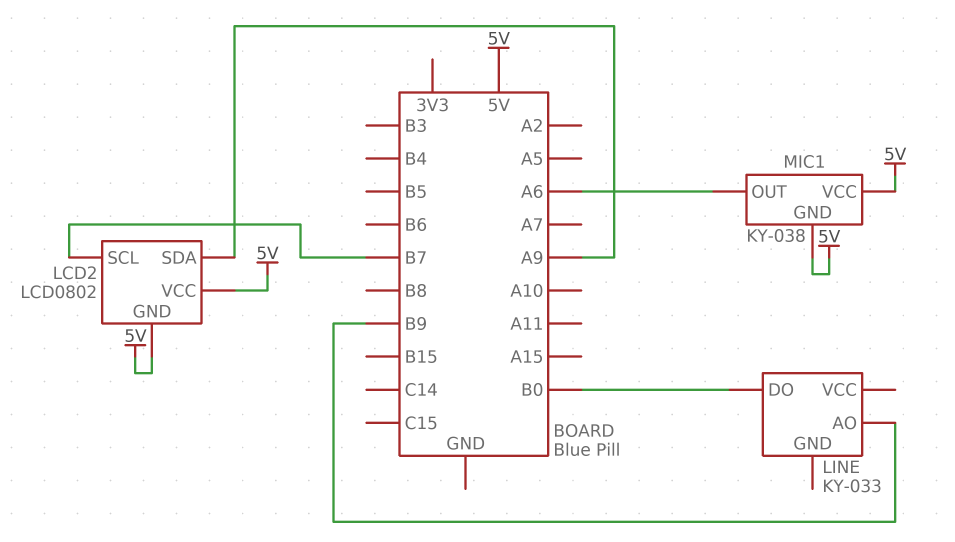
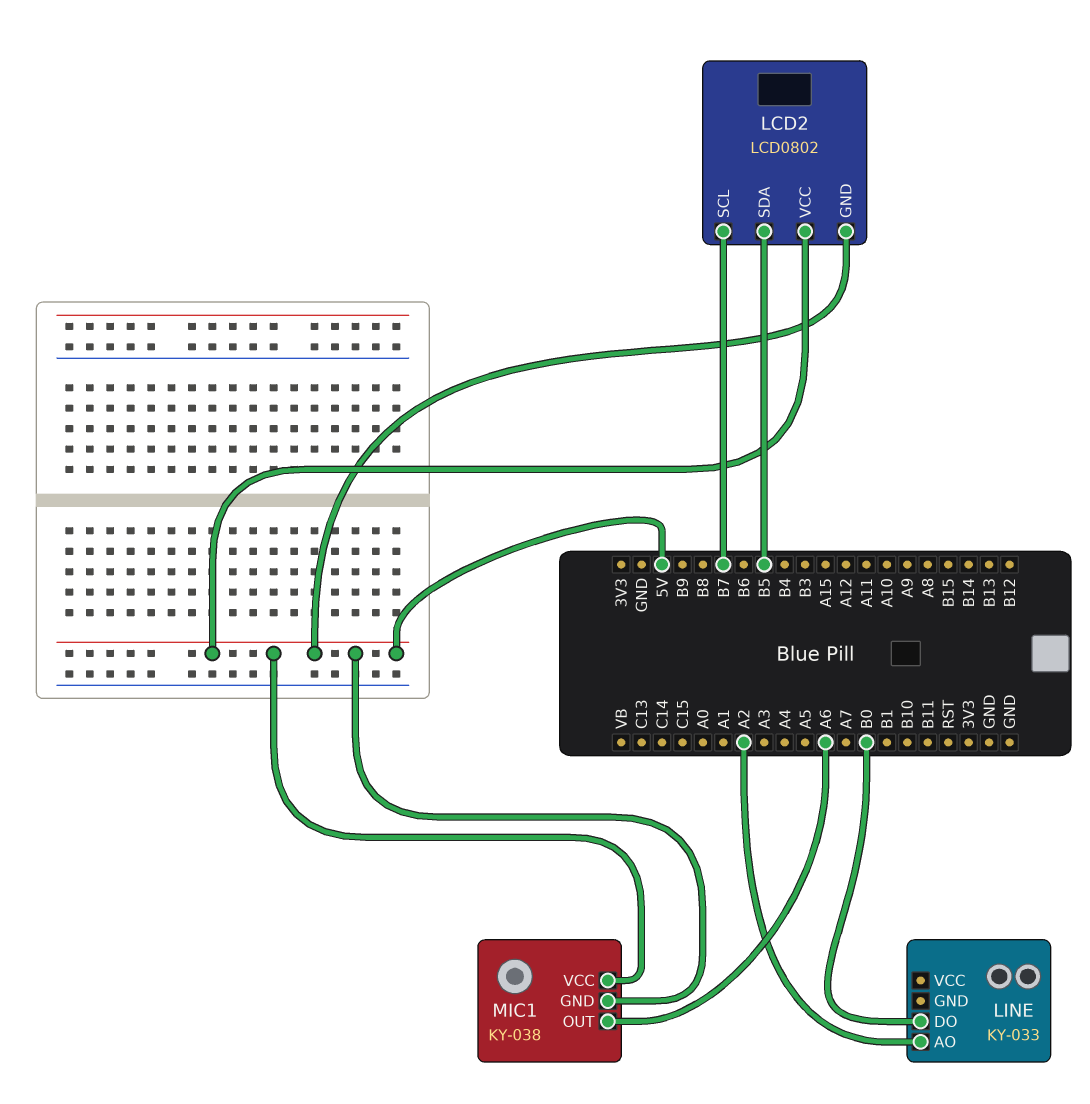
LCD2 pin SDA: A9 -> B5
LINE pin AO: B9 -> A2

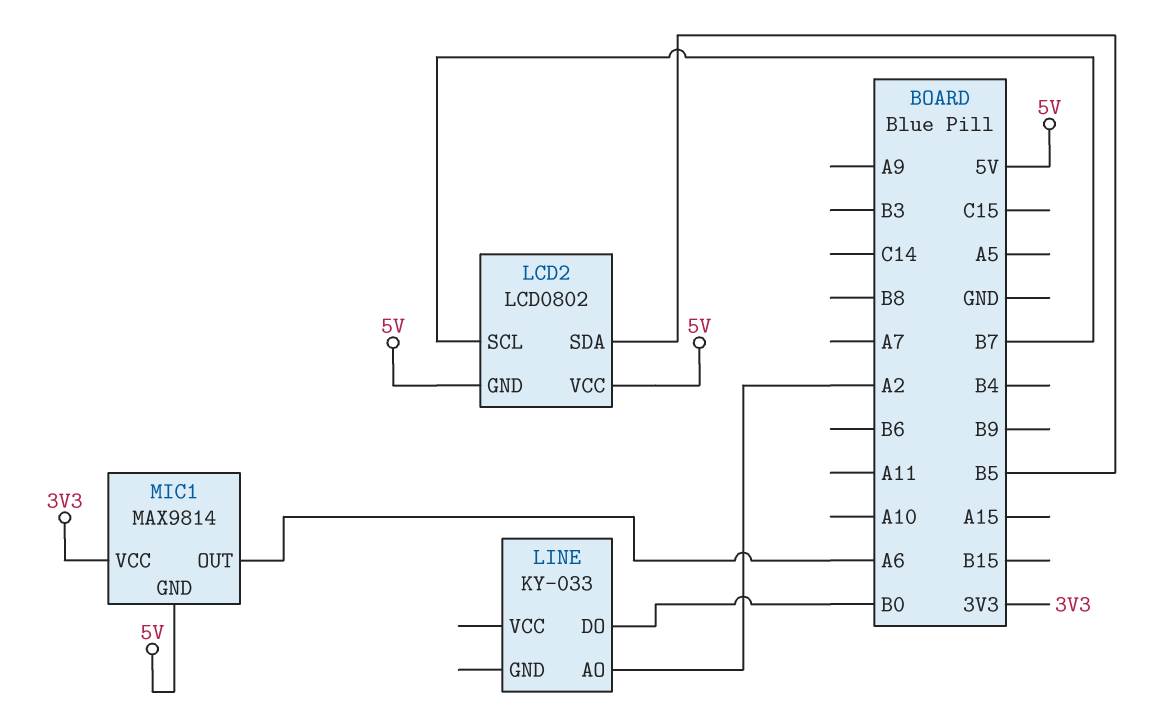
MIC1: KY-038 -> MAX9814
MIC1 pin VCC: 5V -> 3V3

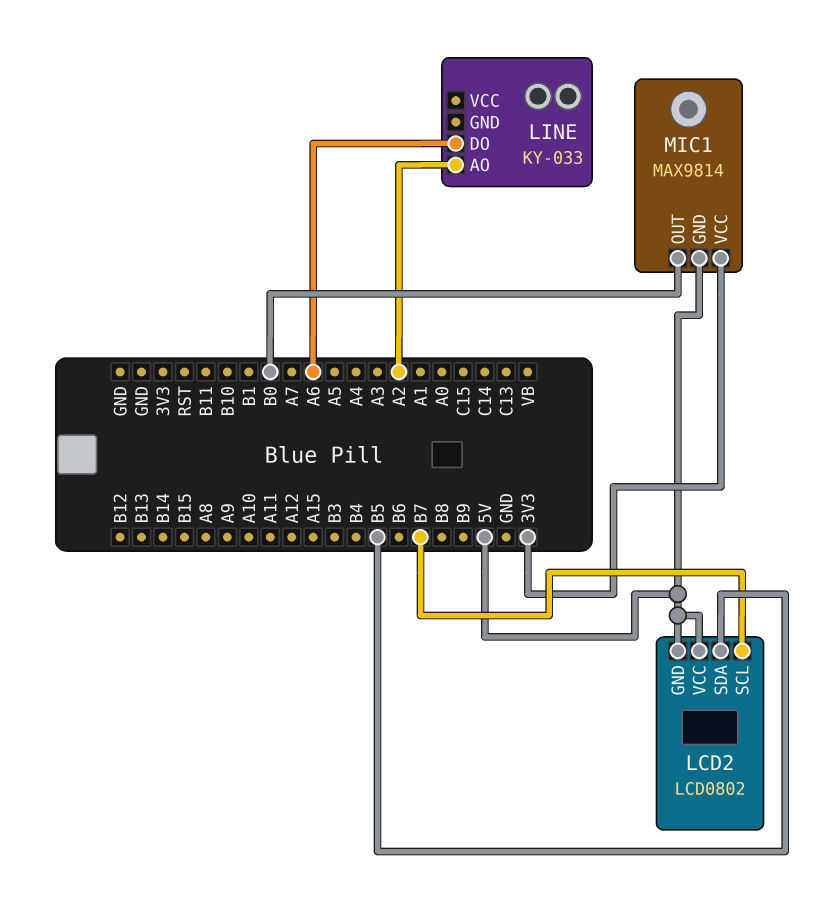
LINE pin DO: B0 -> A6
MIC1 pin OUT: A6 -> B0

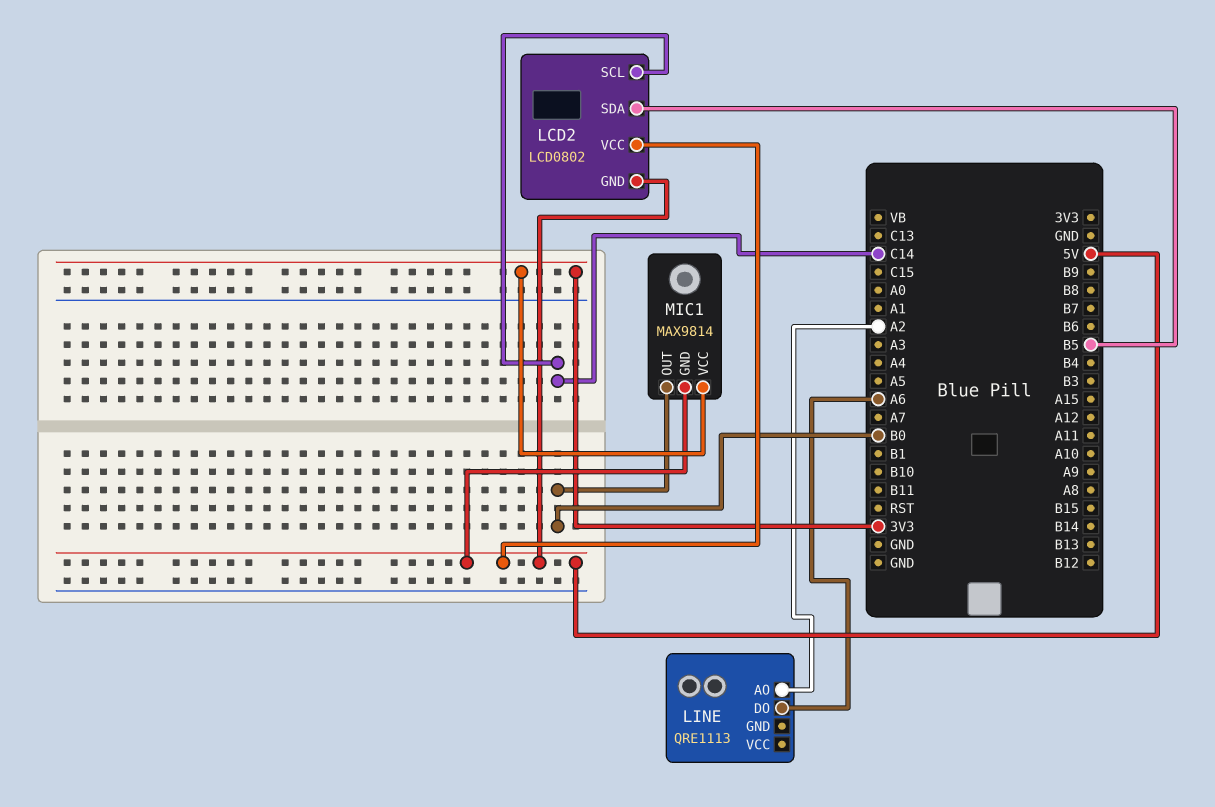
LCD2 pin SCL: B7 -> C14
LINE: KY-033 -> QRE1113

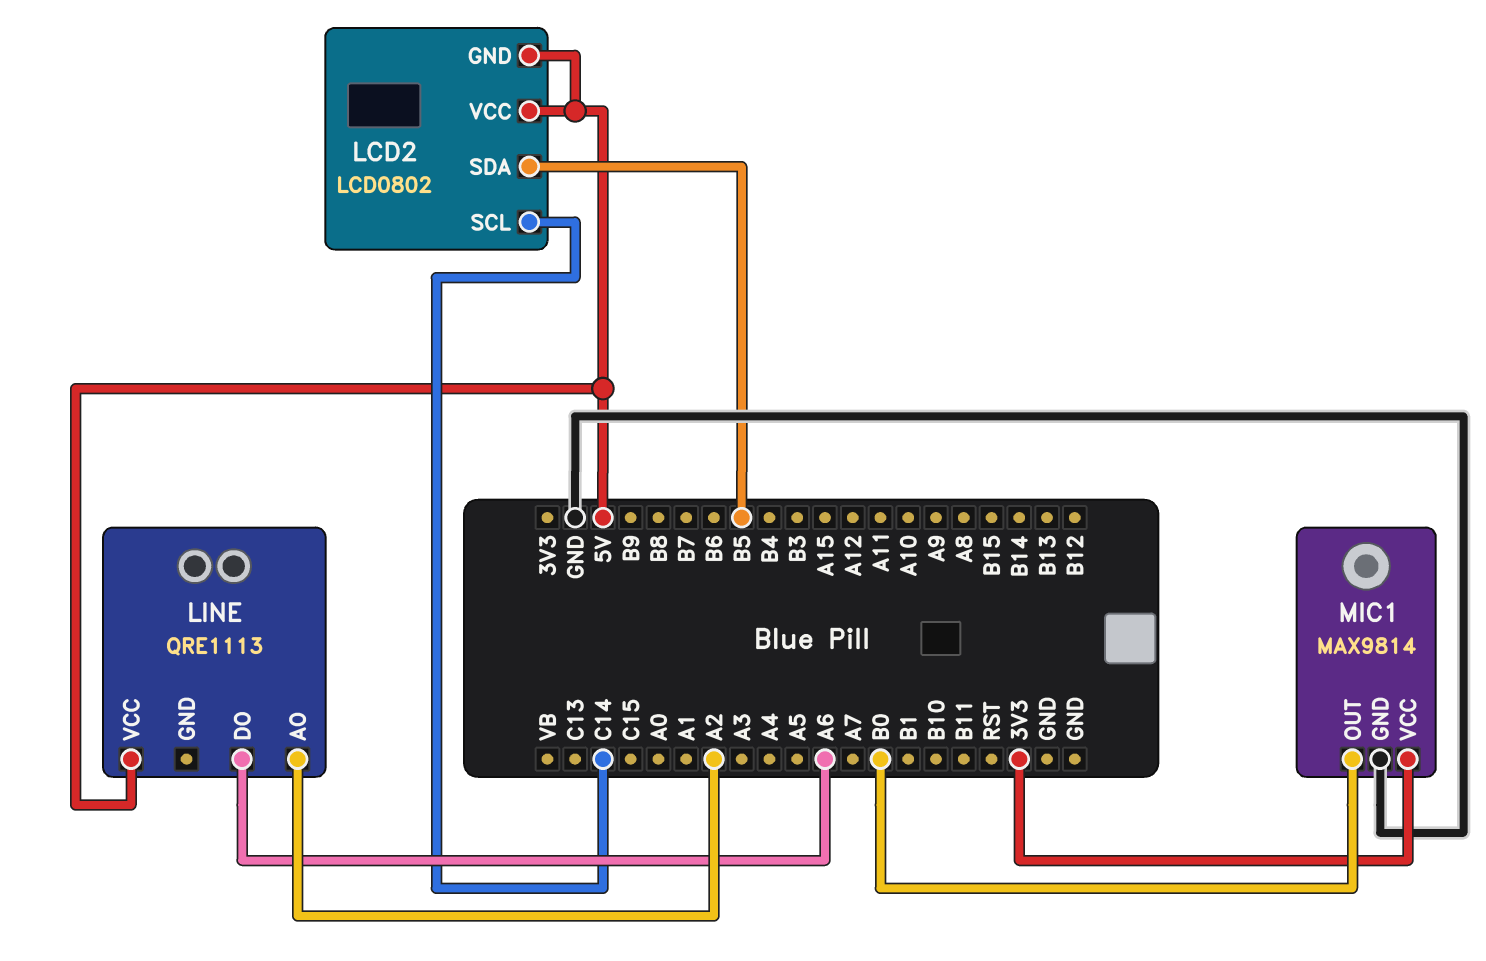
LINE pin VCC: none -> 5V
MIC1 pin GND: 5V -> GND

